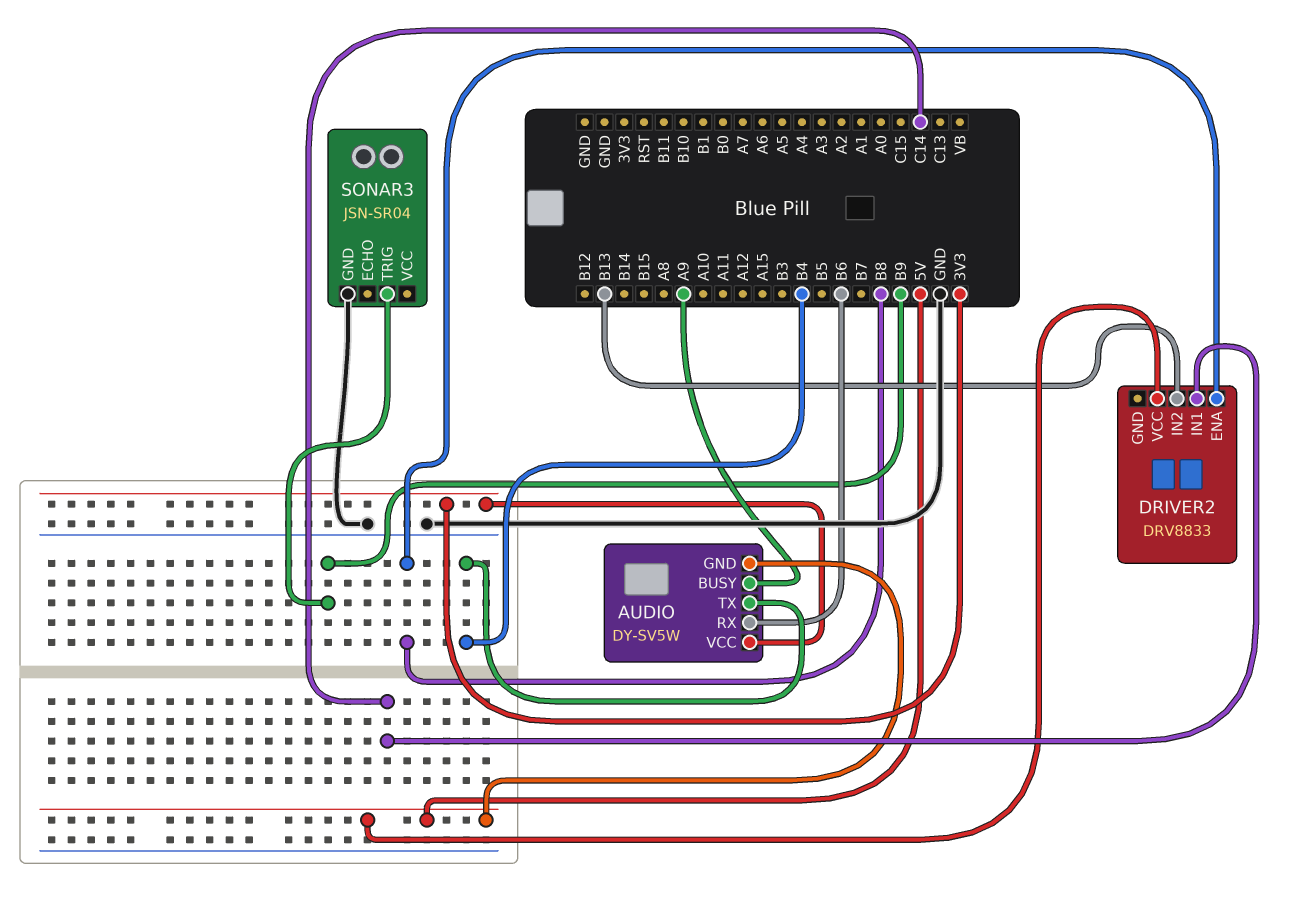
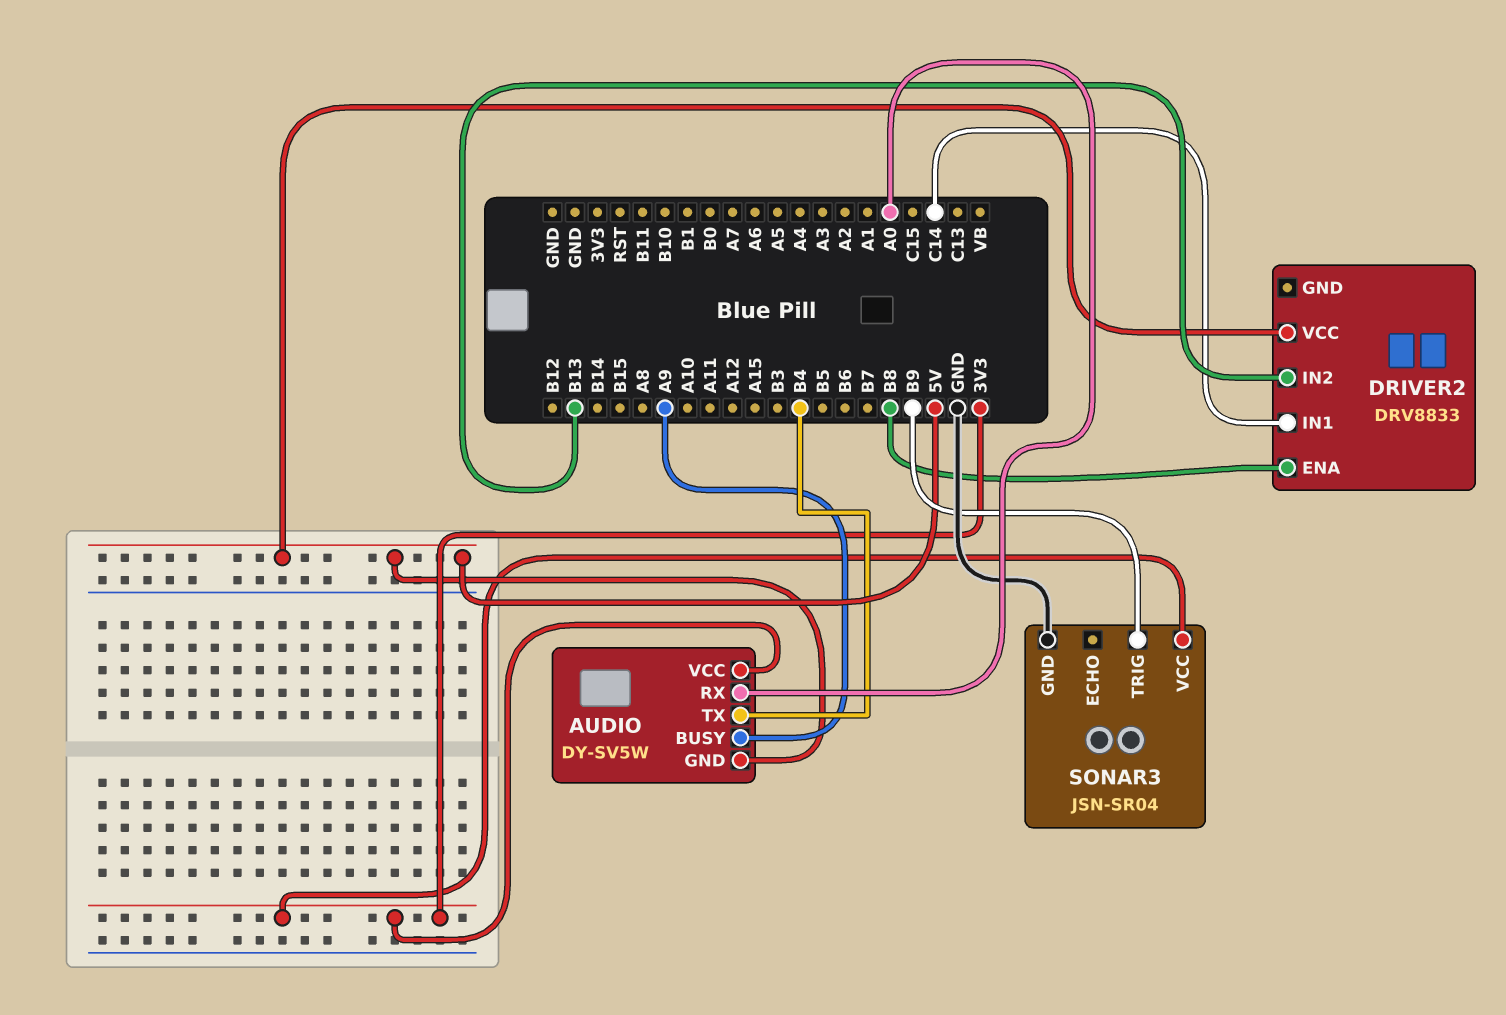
AUDIO pin RX: B6 -> A0
SONAR3 pin VCC: none -> 3V3

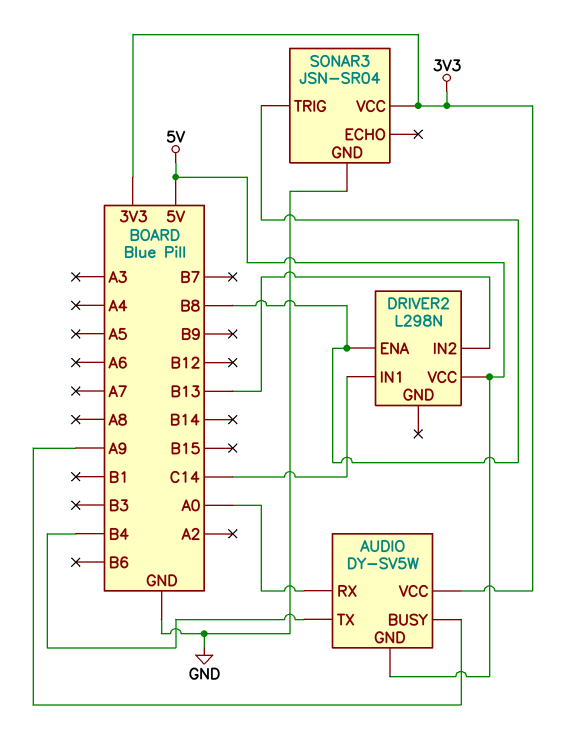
DRIVER2: DRV8833 -> L298N
SONAR3 pin TRIG: B9 -> B8

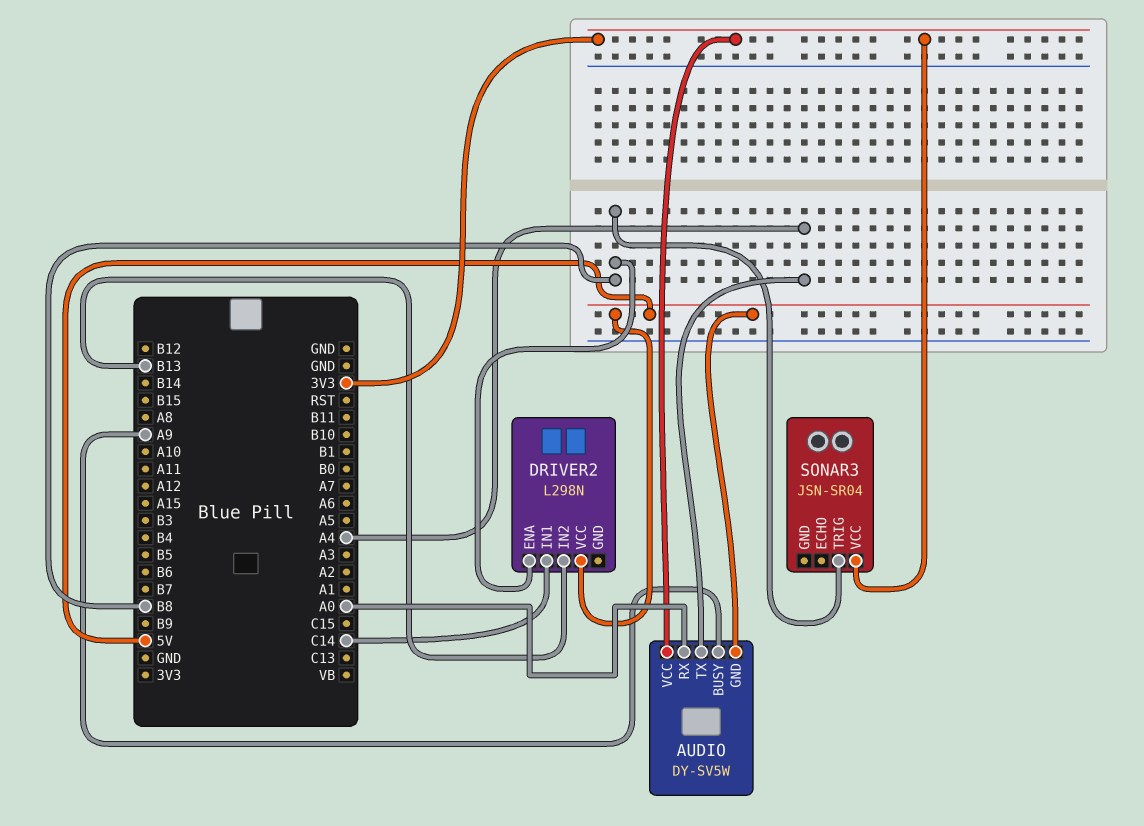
AUDIO pin TX: B4 -> A4
SONAR3 pin GND: GND -> none

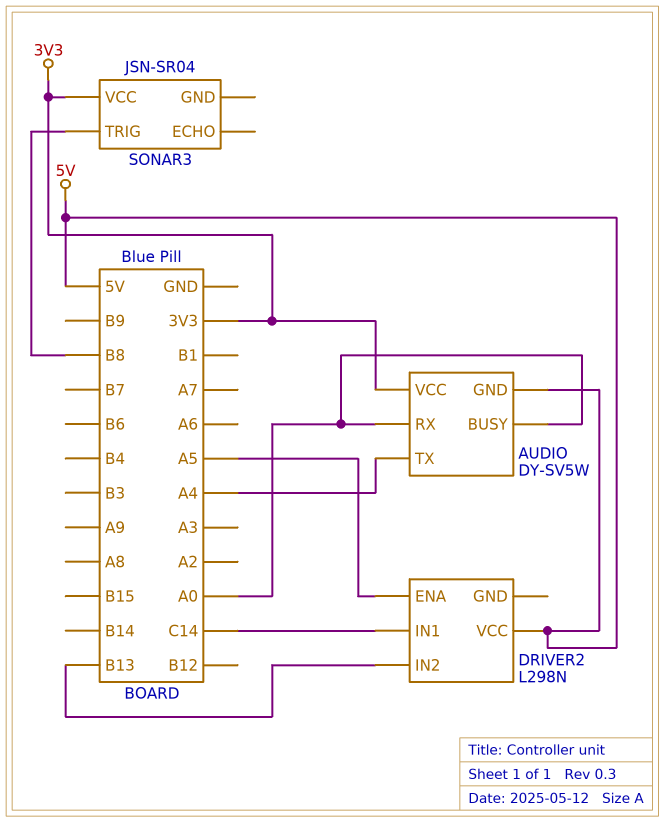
AUDIO pin BUSY: A9 -> A0
DRIVER2 pin ENA: B8 -> A5

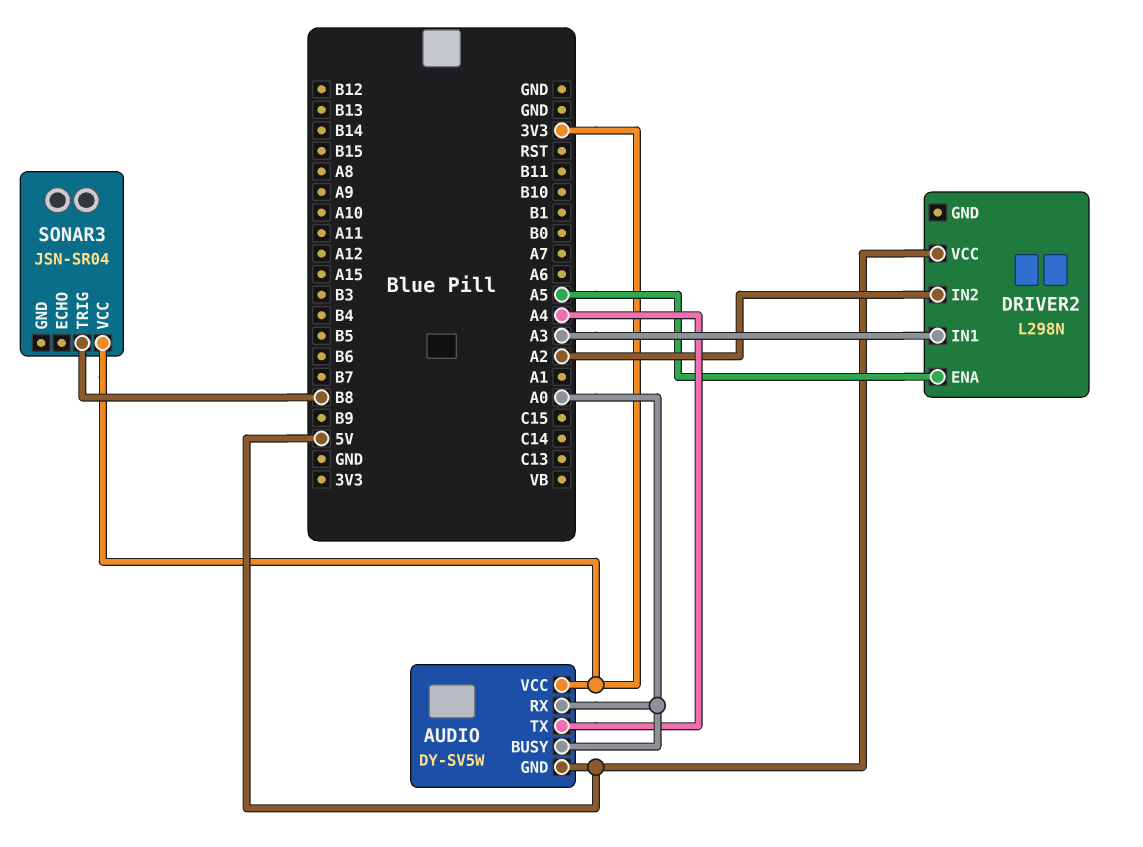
DRIVER2 pin IN1: C14 -> A3
DRIVER2 pin IN2: B13 -> A2

